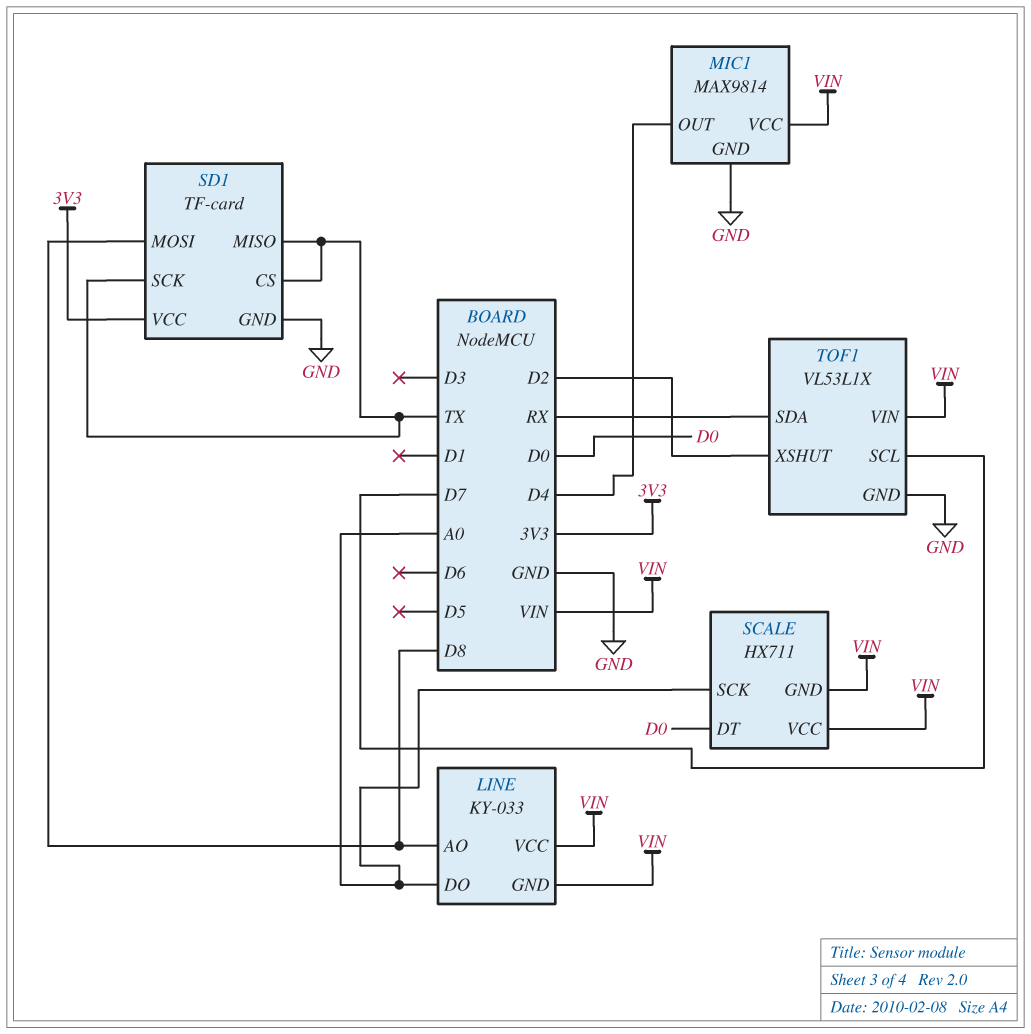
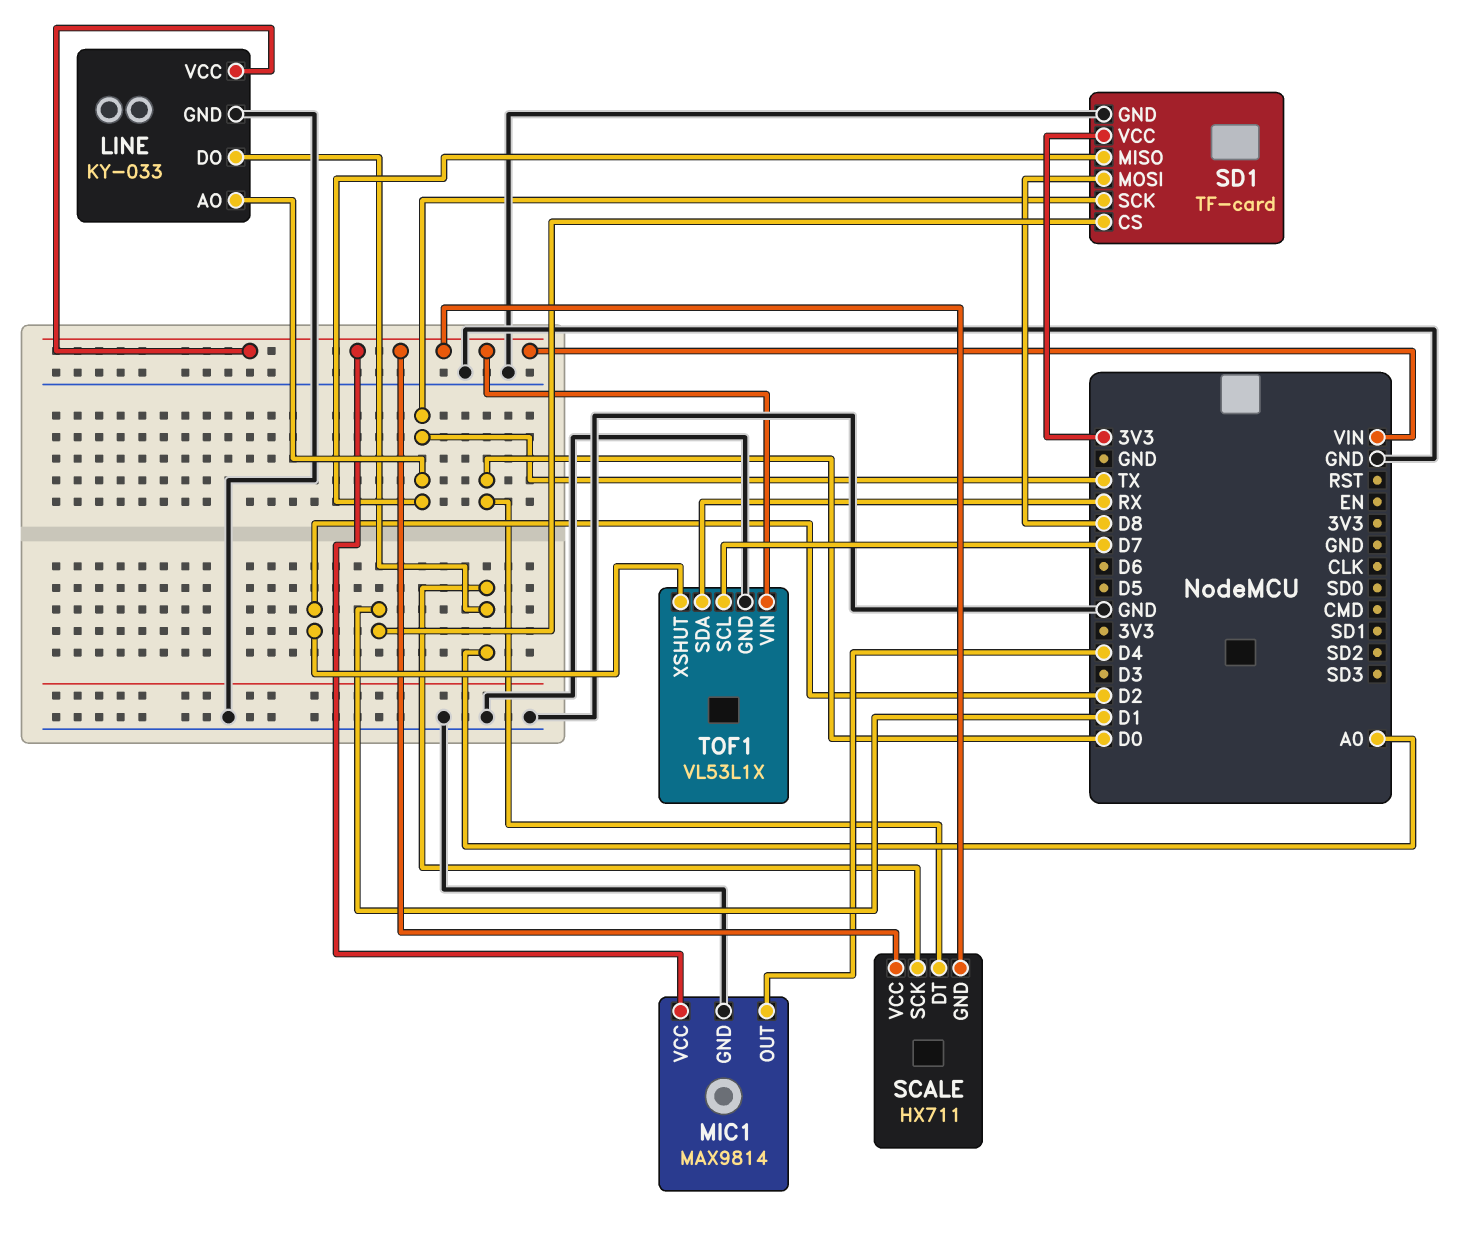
LINE pin AO: D8 -> TX
LINE pin GND: VIN -> GND
SD1 pin CS: TX -> D1

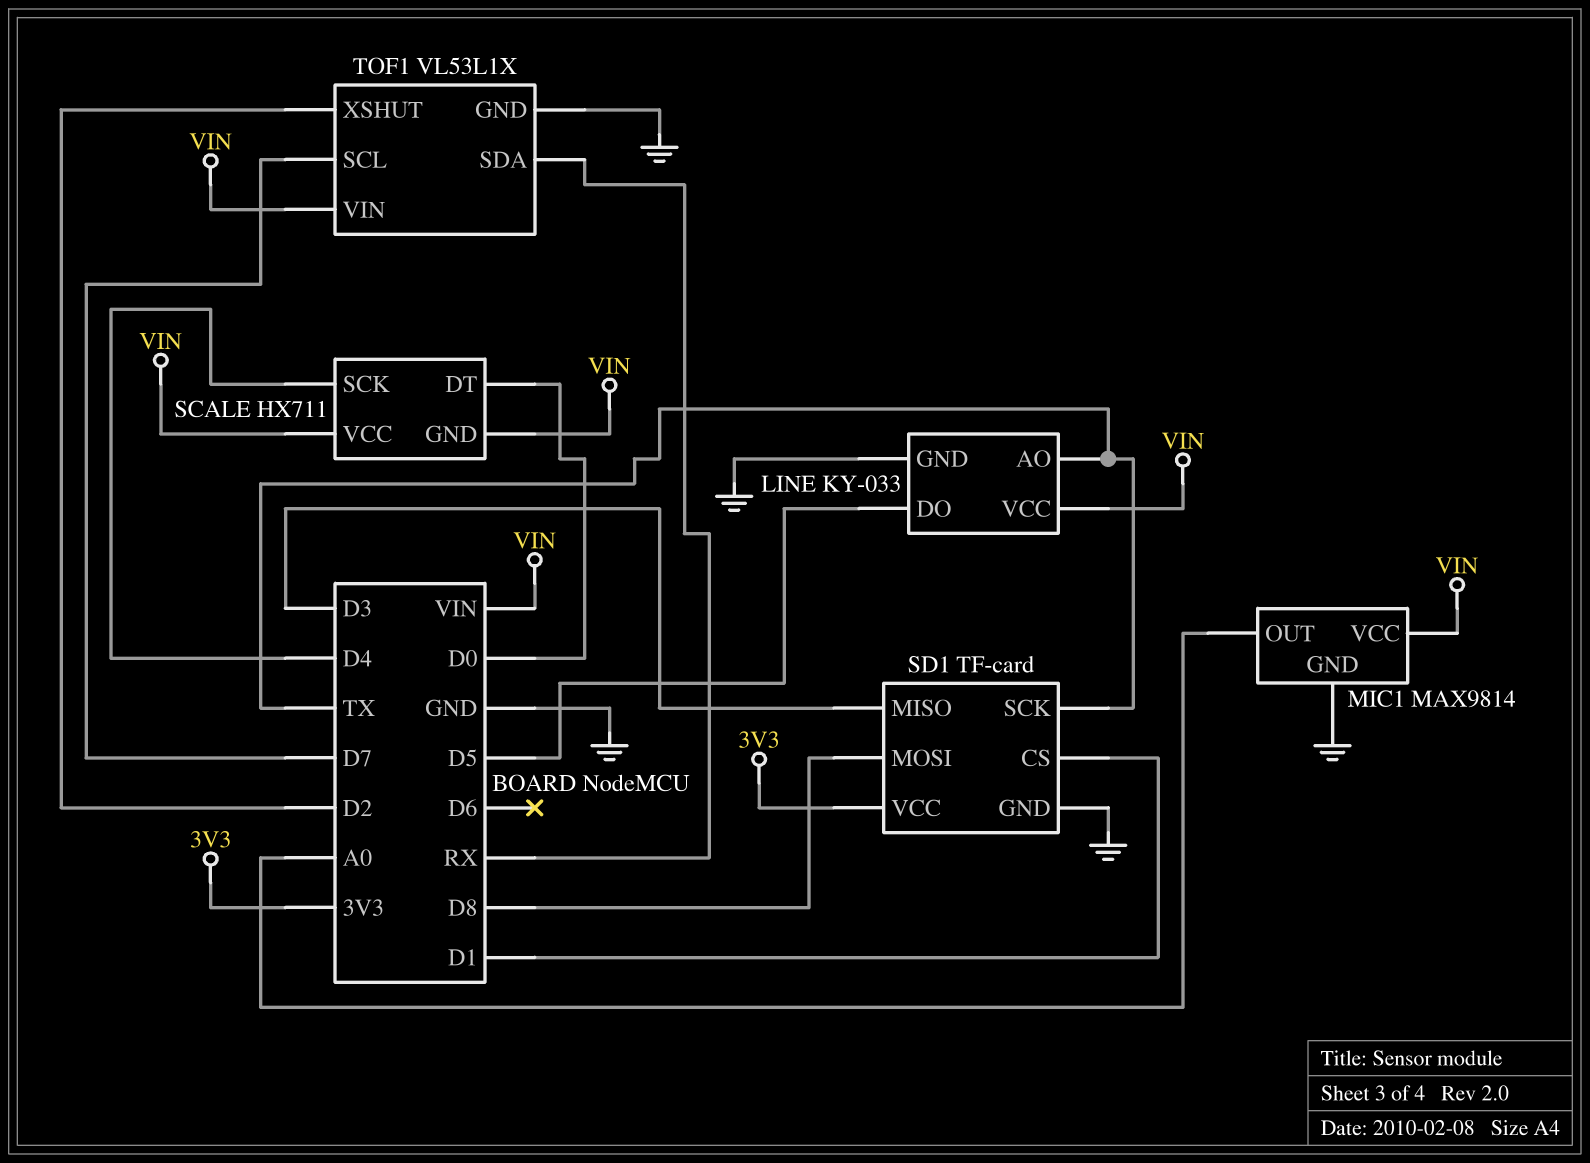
LINE pin DO: A0 -> D5
MIC1 pin OUT: D4 -> A0
SCALE pin SCK: A0 -> D4
SD1 pin MISO: TX -> D3

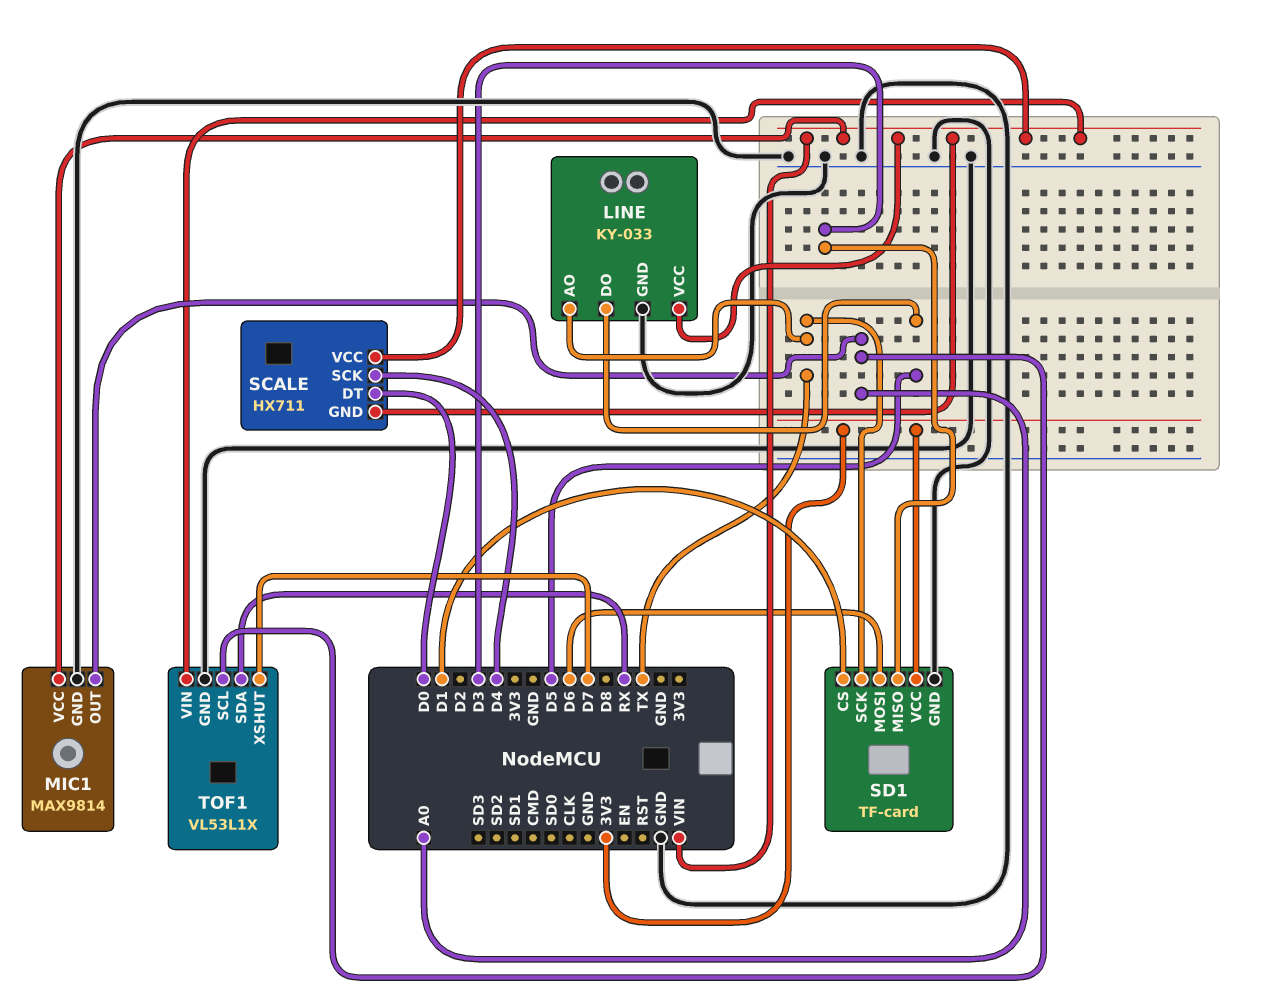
SD1 pin MOSI: D8 -> D6
TOF1 pin SCL: D7 -> A0
TOF1 pin XSHUT: D2 -> D7

